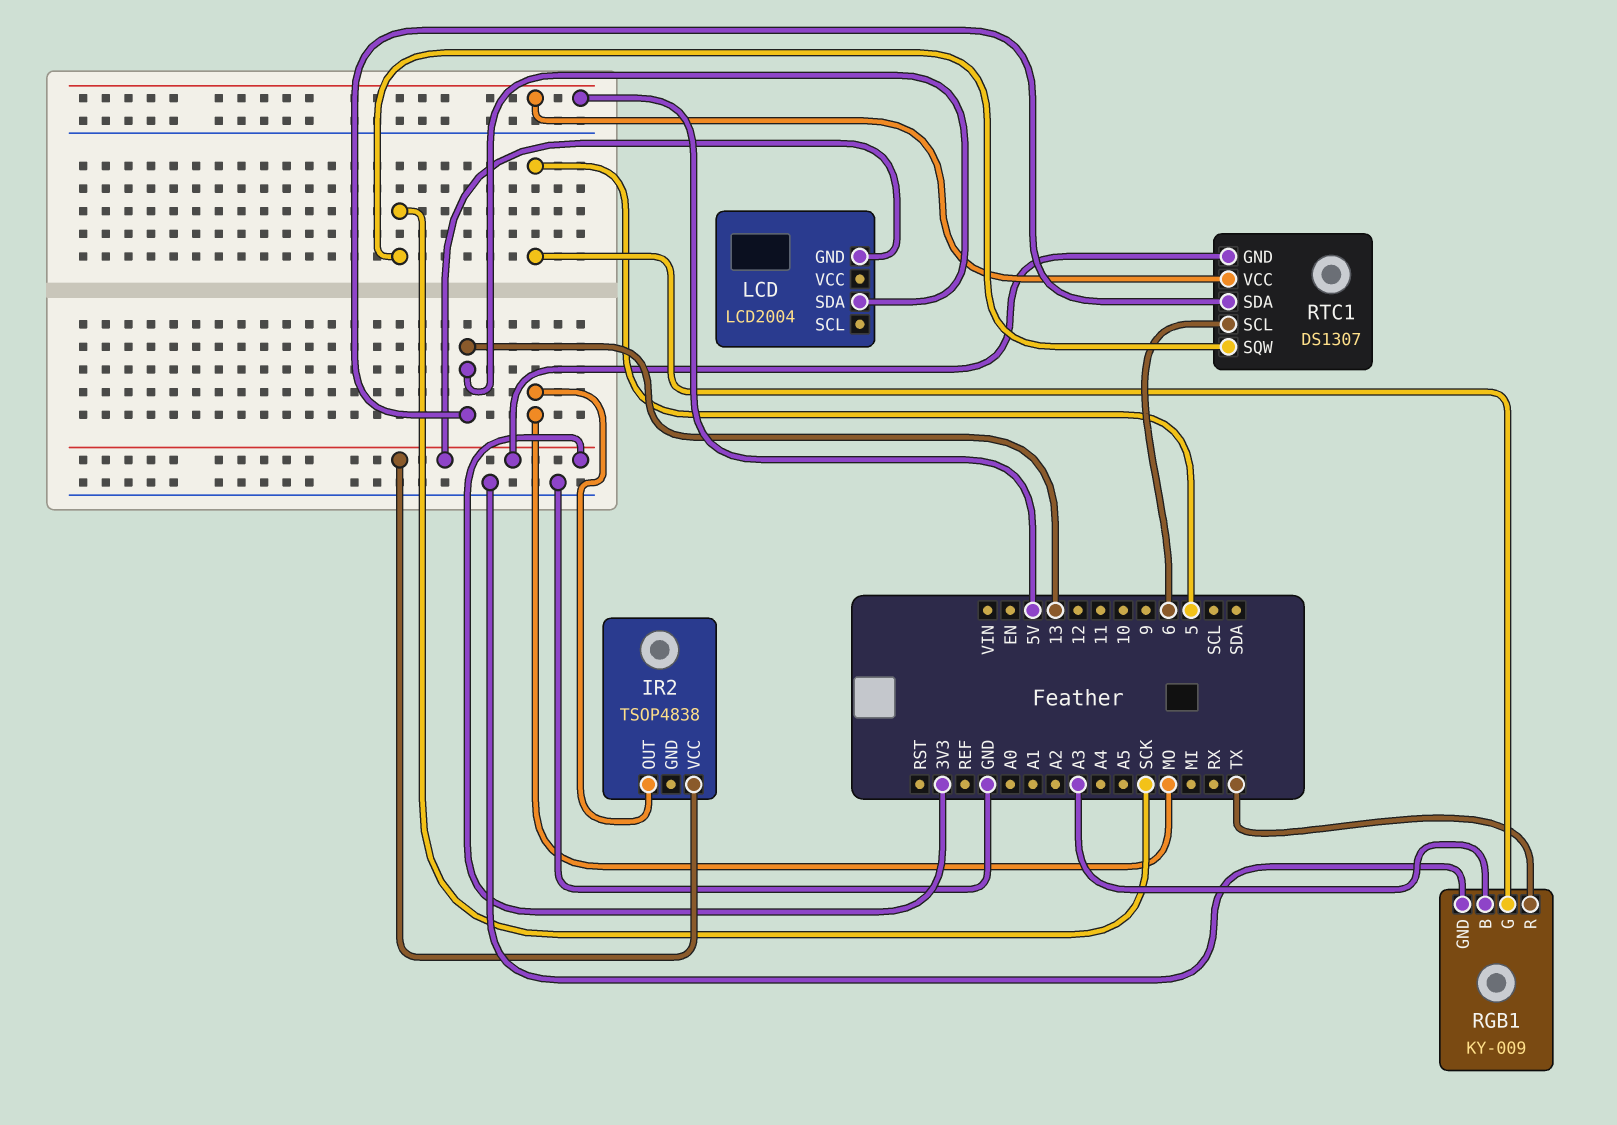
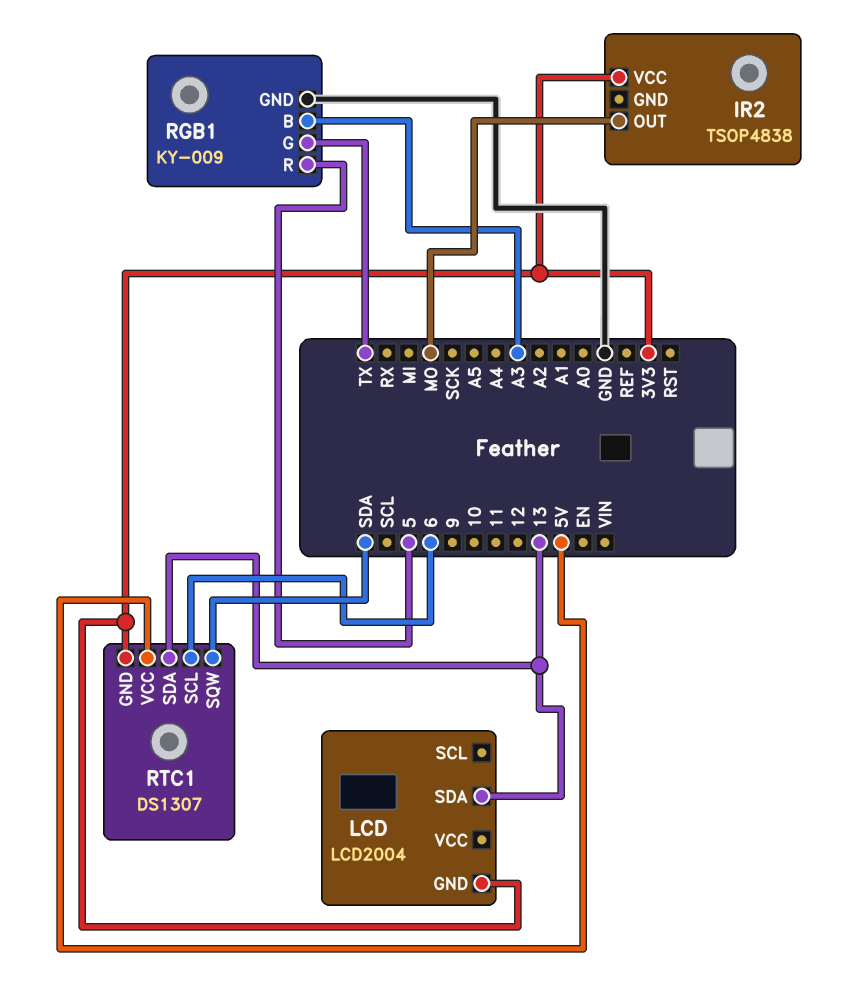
RGB1 pin G: 5 -> TX
RGB1 pin R: TX -> 5
RTC1 pin SQW: SCK -> SDA

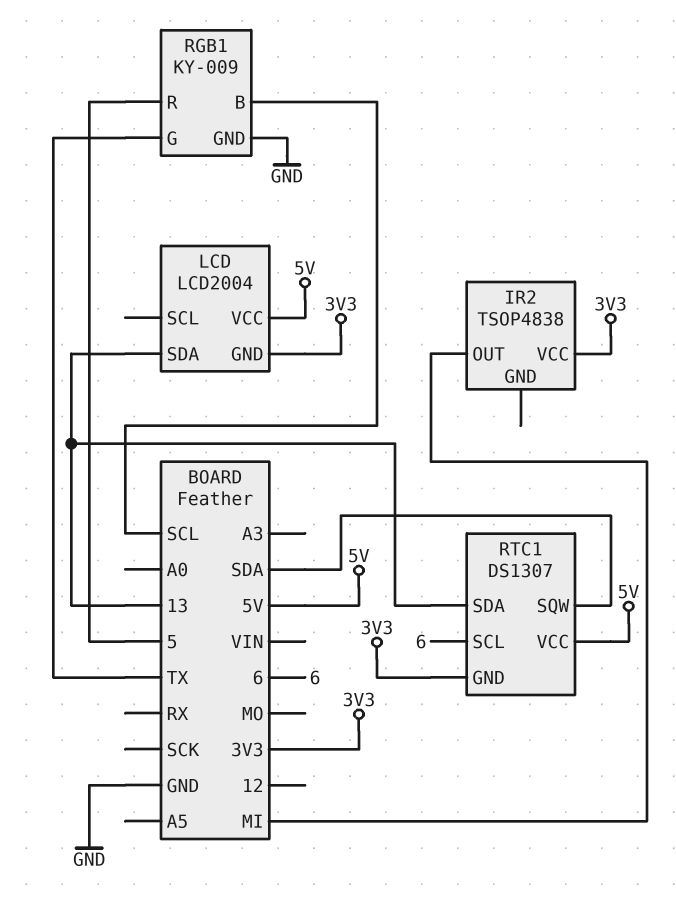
IR2 pin OUT: MO -> MI
LCD pin VCC: none -> 5V
RGB1 pin B: A3 -> SCL

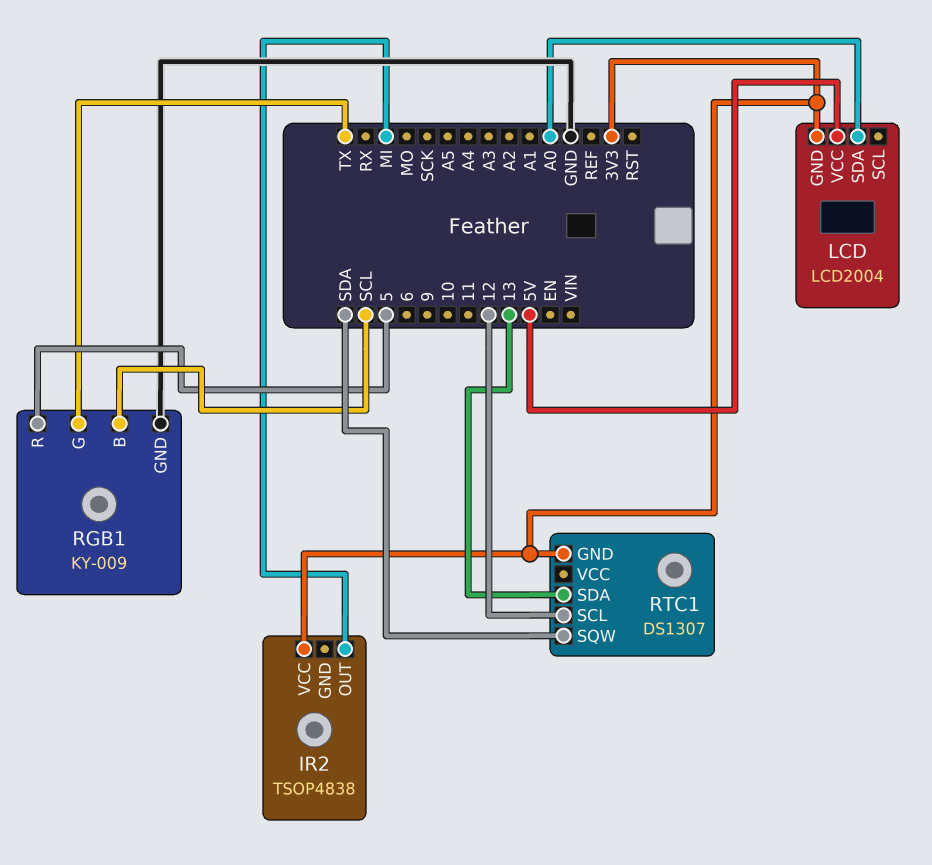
LCD pin SDA: 13 -> A0
RTC1 pin SCL: 6 -> 12
RTC1 pin VCC: 5V -> none

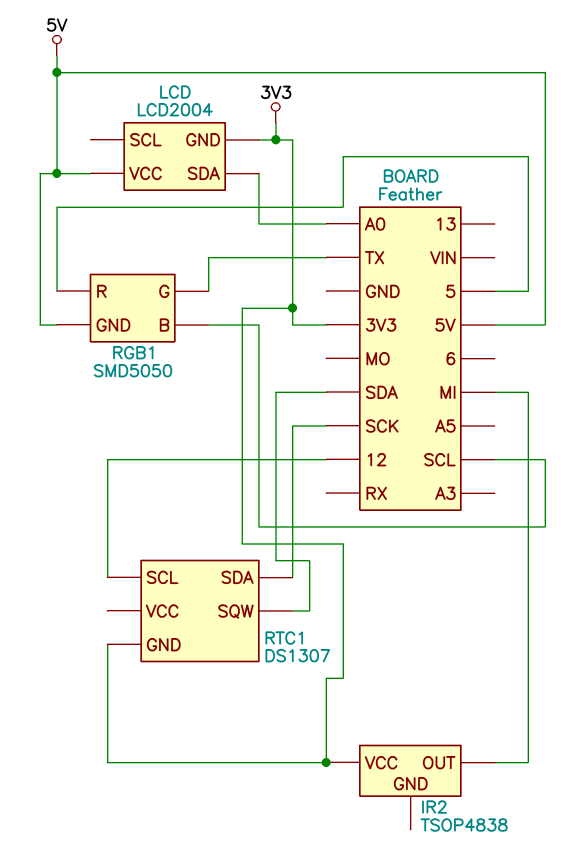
RGB1: KY-009 -> SMD5050
RGB1 pin GND: GND -> 5V
RTC1 pin SDA: 13 -> SCK

